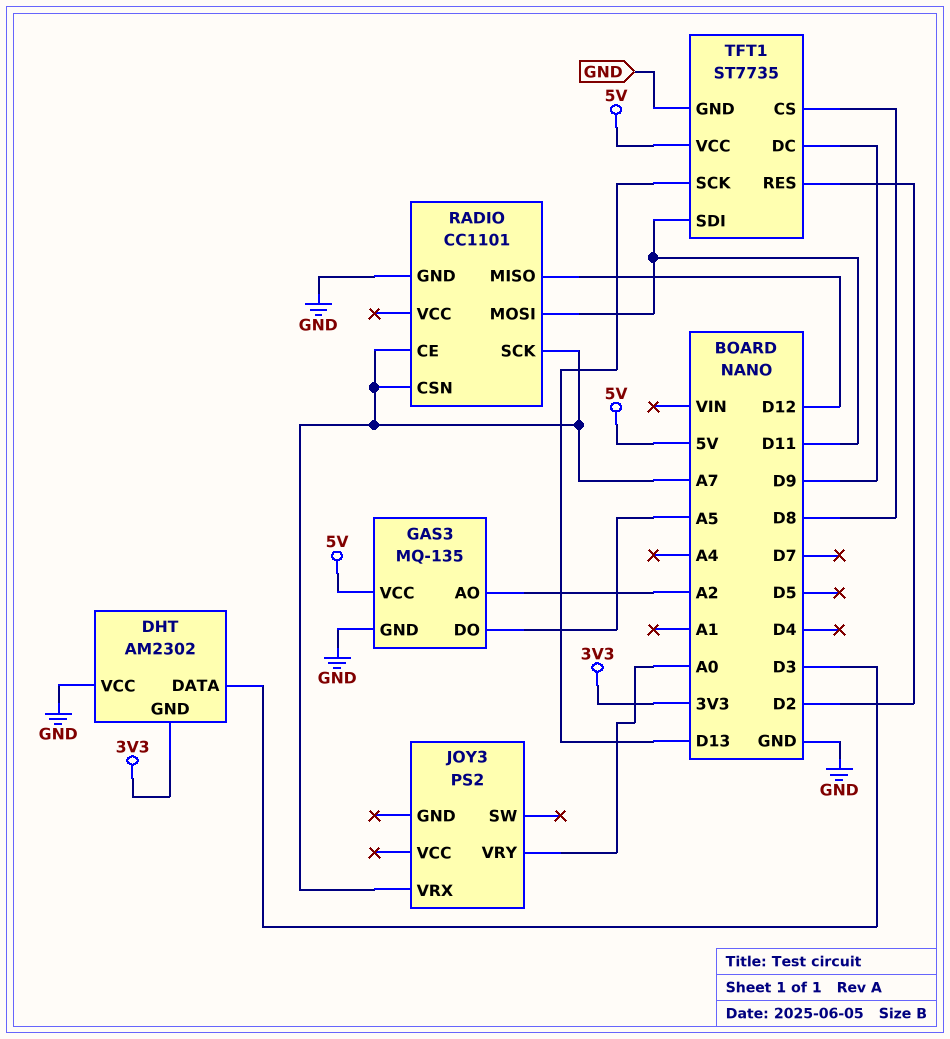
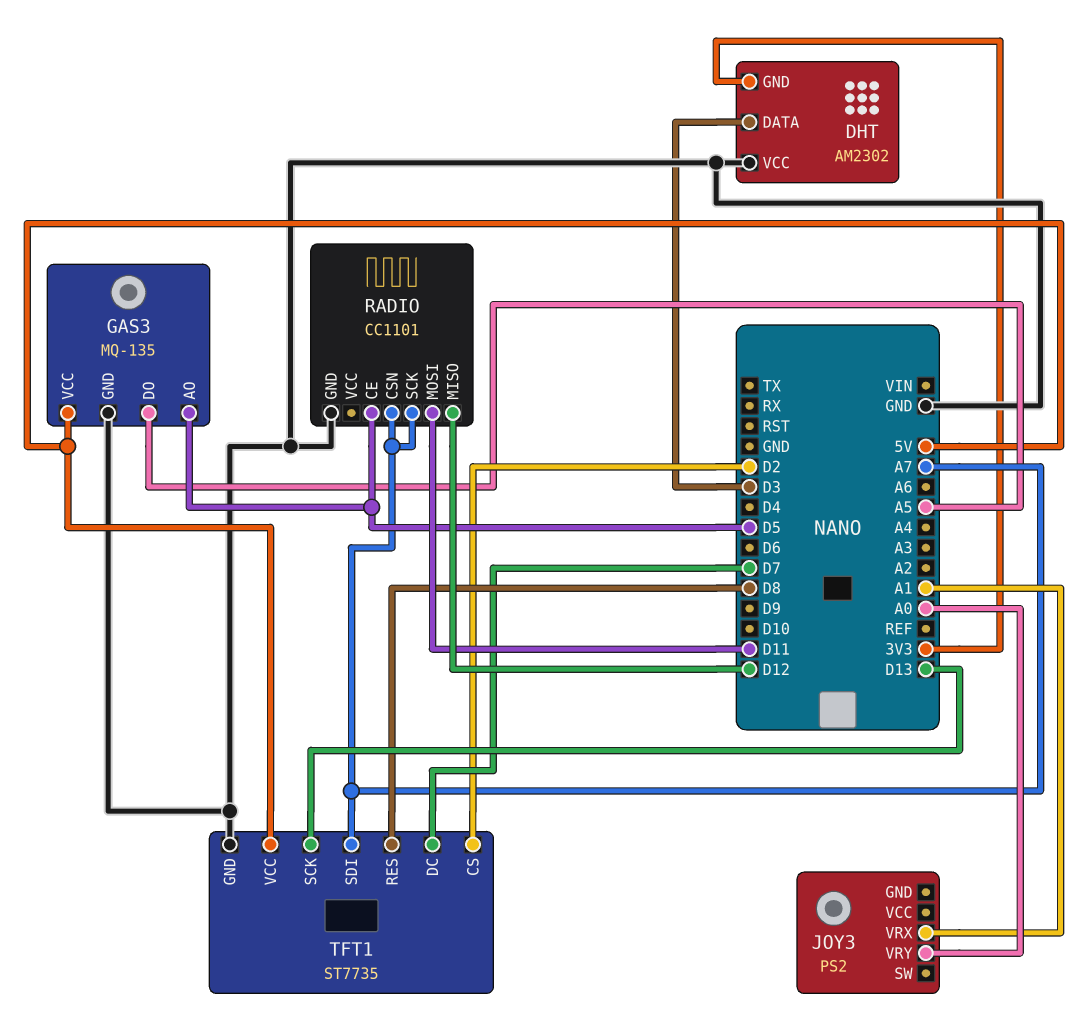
GAS3 pin AO: A2 -> D5
JOY3 pin VRX: A7 -> A1
RADIO pin CE: A7 -> D5
TFT1 pin CS: D8 -> D2
TFT1 pin DC: D9 -> D7
TFT1 pin RES: D2 -> D8
TFT1 pin SDI: D11 -> A7

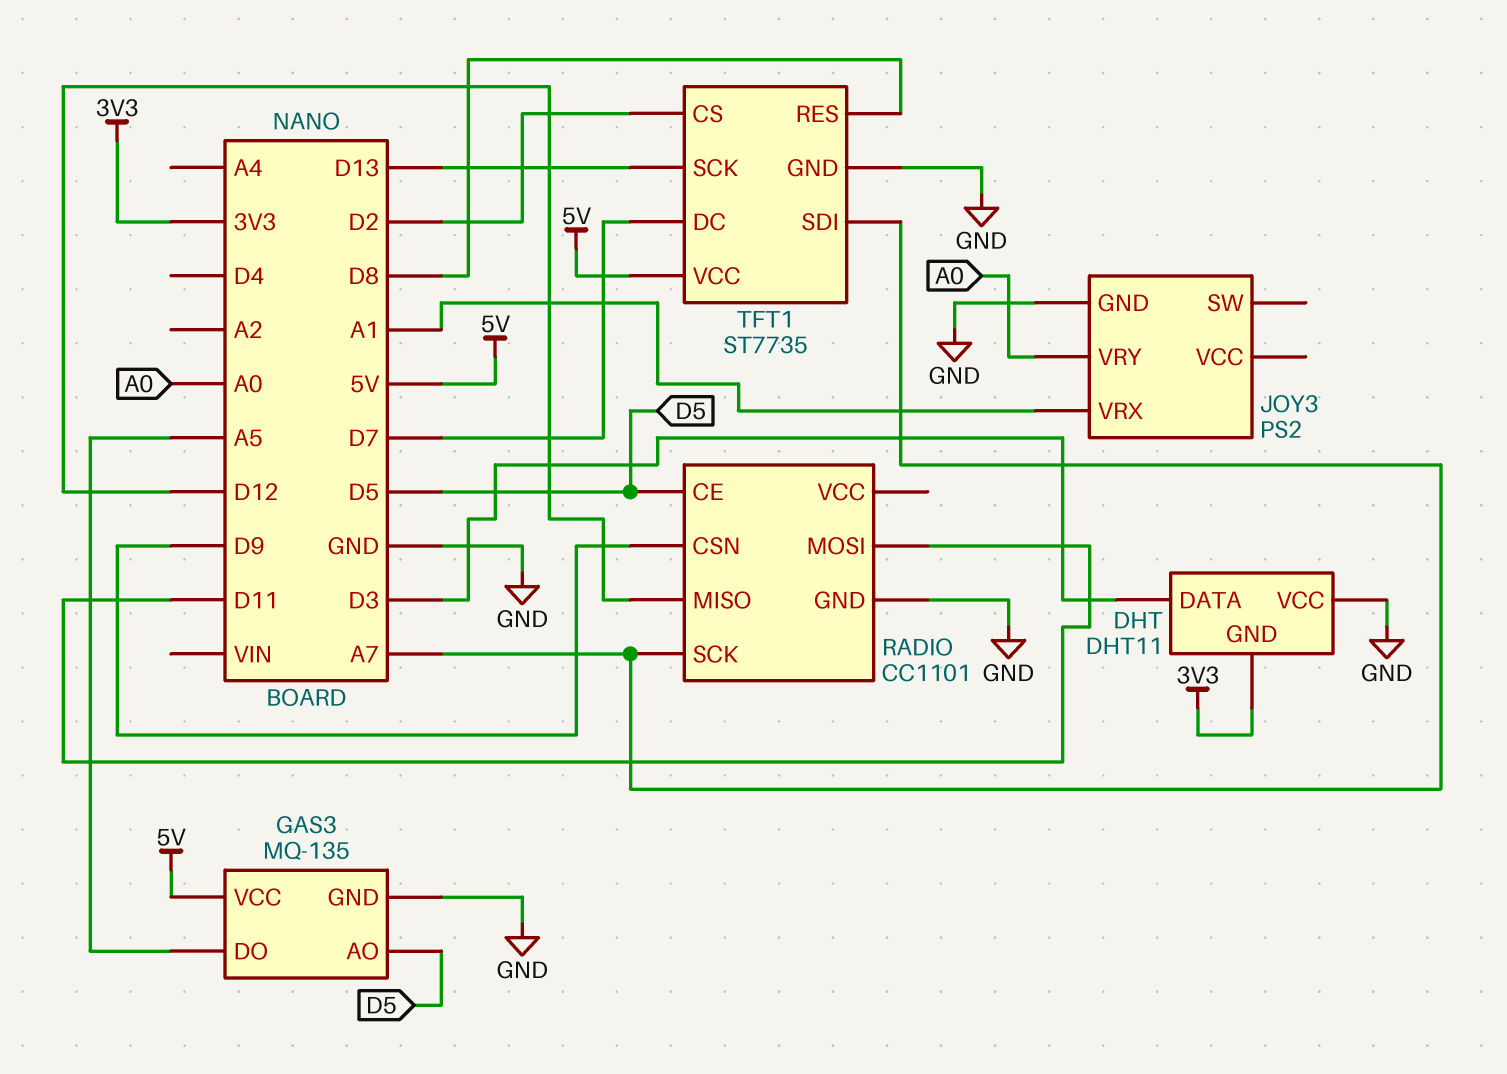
DHT: AM2302 -> DHT11
JOY3 pin GND: none -> GND
RADIO pin CSN: A7 -> D9

